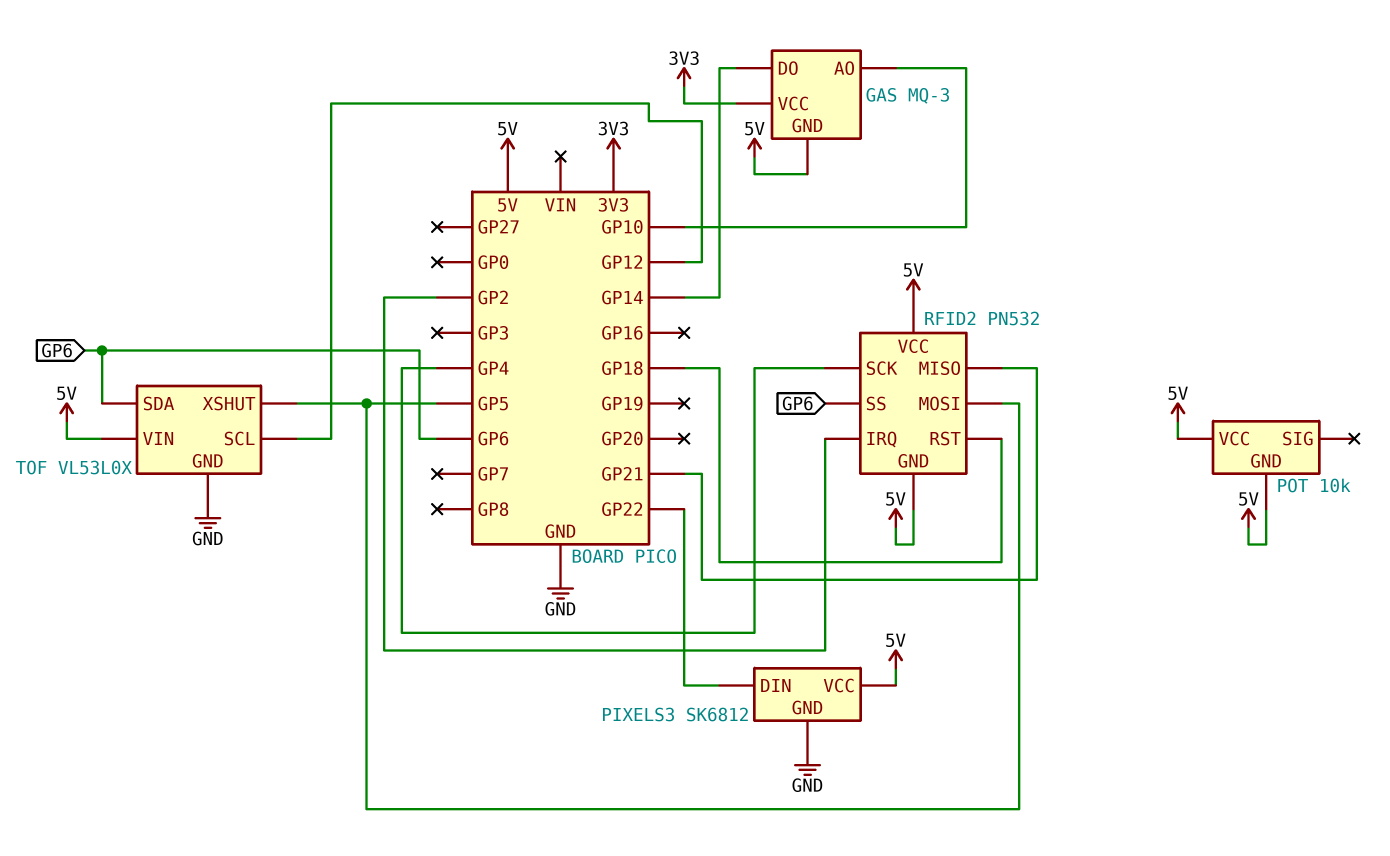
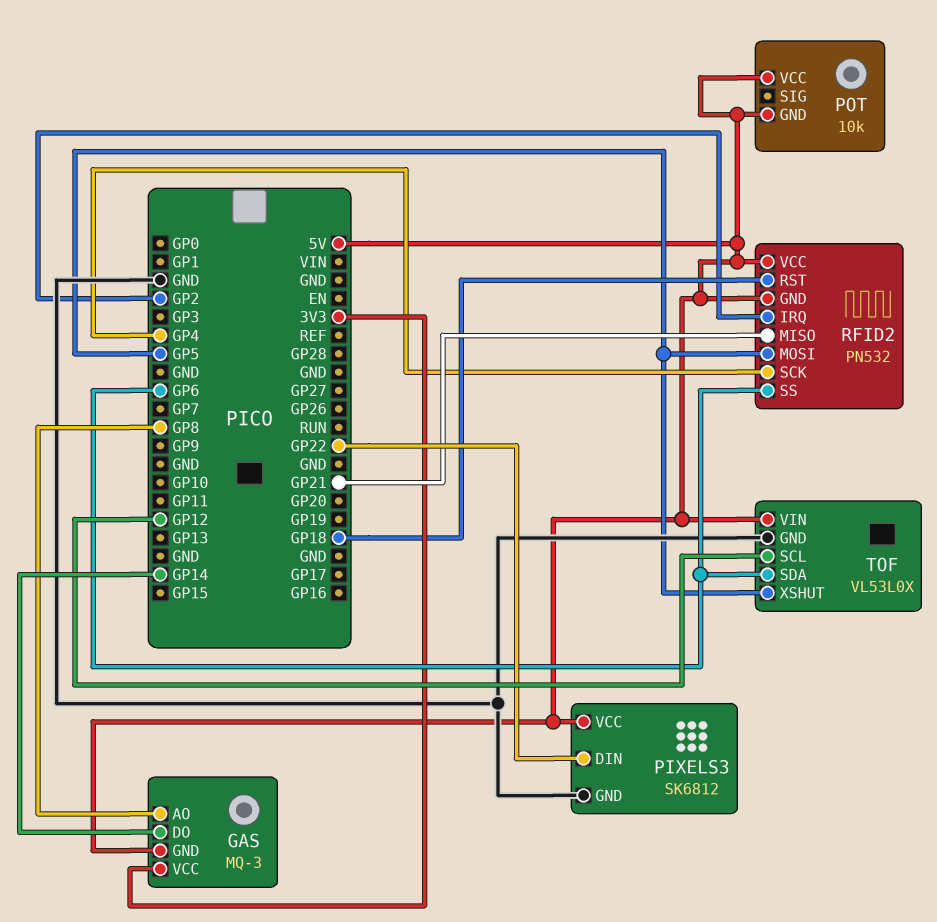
GAS pin AO: GP10 -> GP8

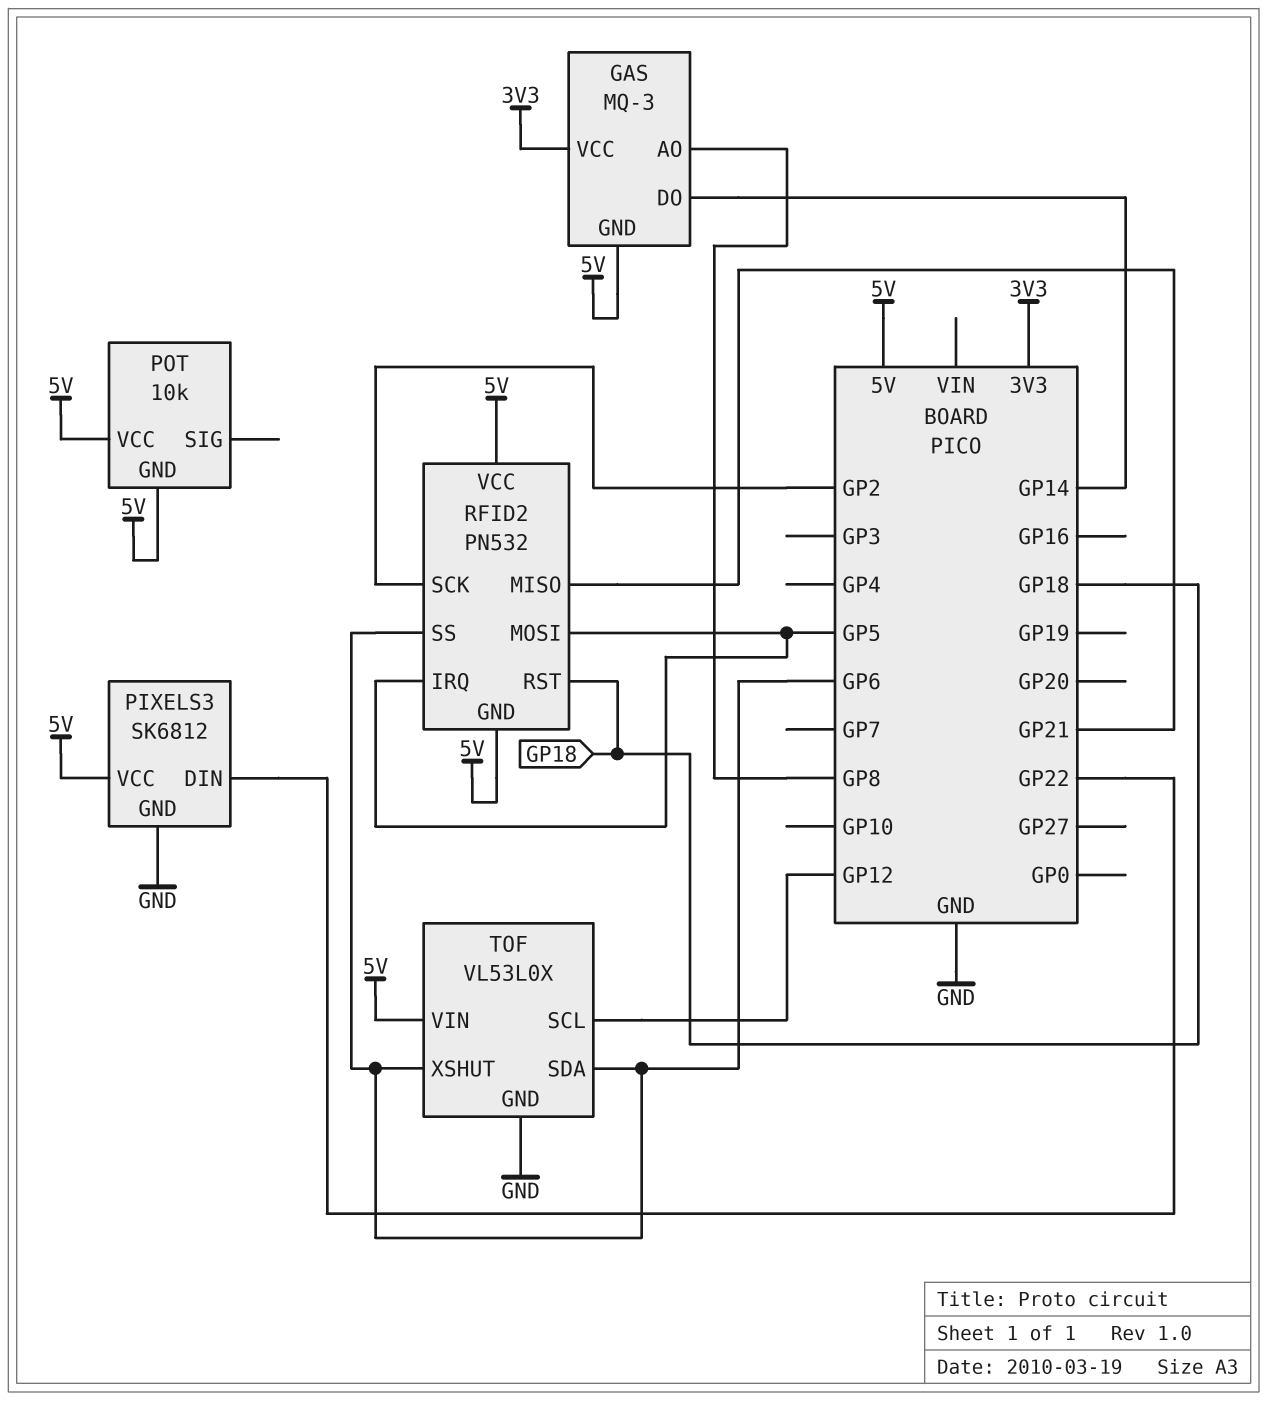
RFID2 pin IRQ: GP2 -> GP5
RFID2 pin SCK: GP4 -> GP2
TOF pin XSHUT: GP5 -> GP6

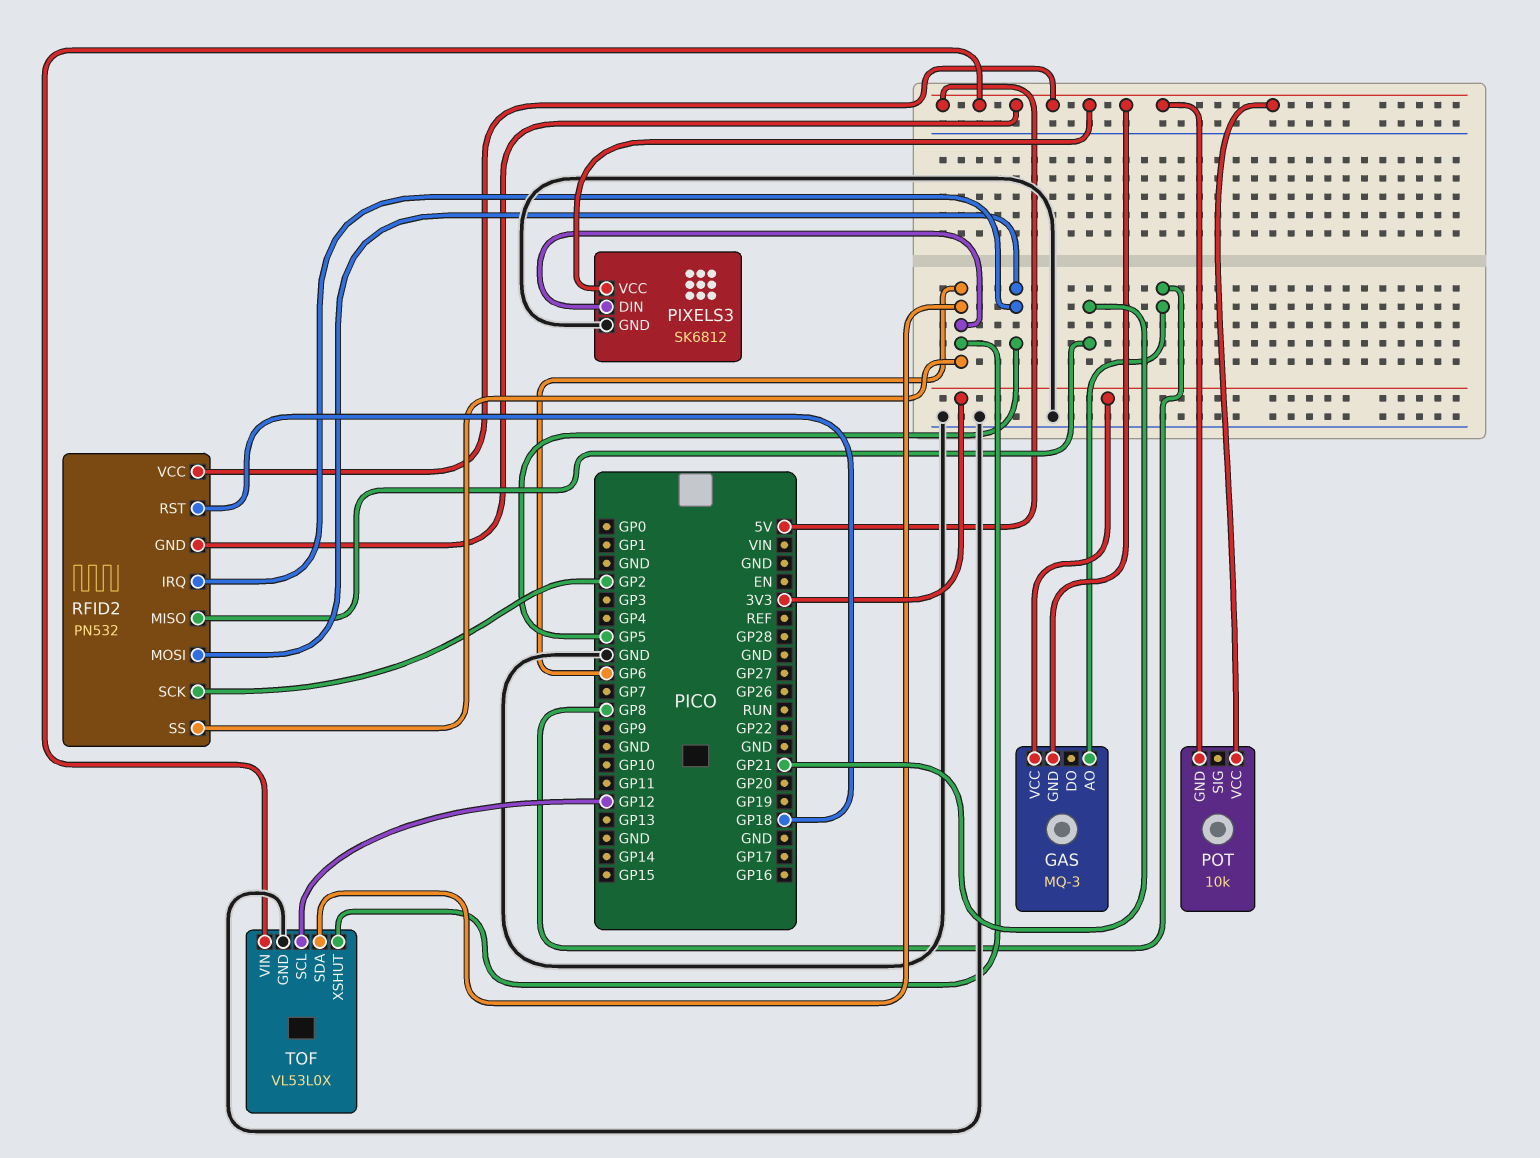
GAS pin DO: GP14 -> none
PIXELS3 pin DIN: GP22 -> GP6

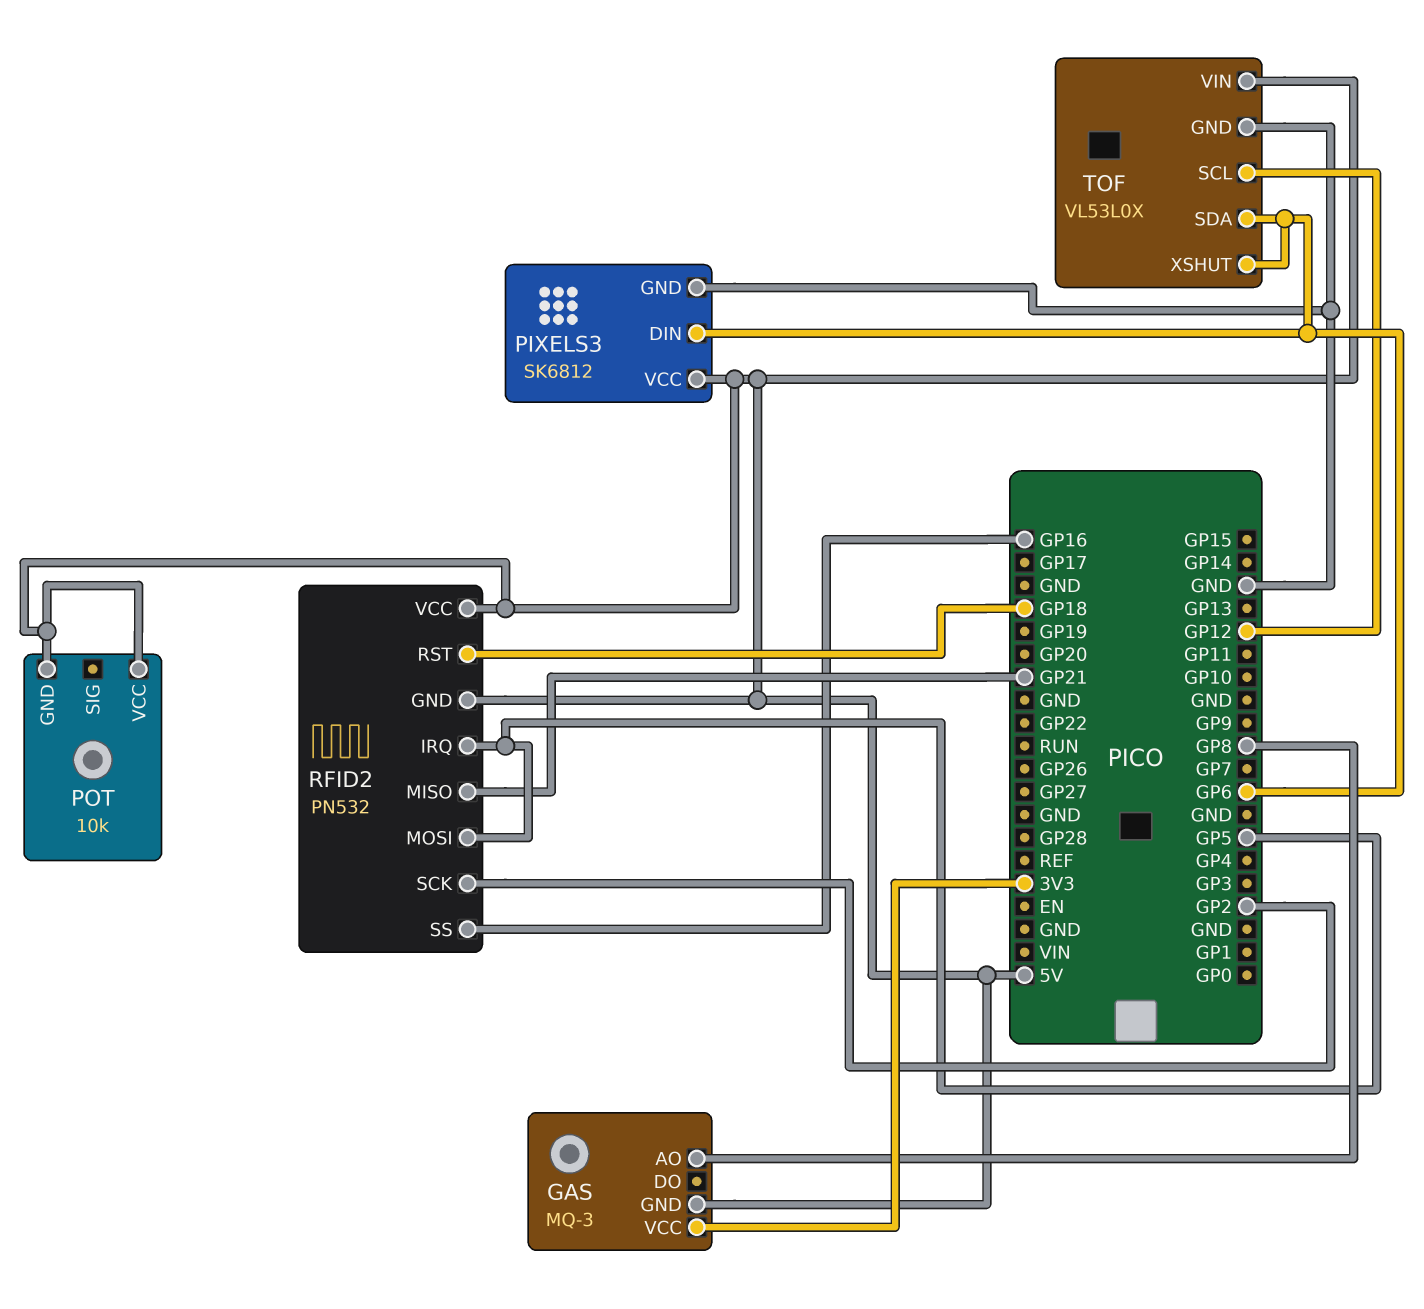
RFID2 pin SS: GP6 -> GP16

